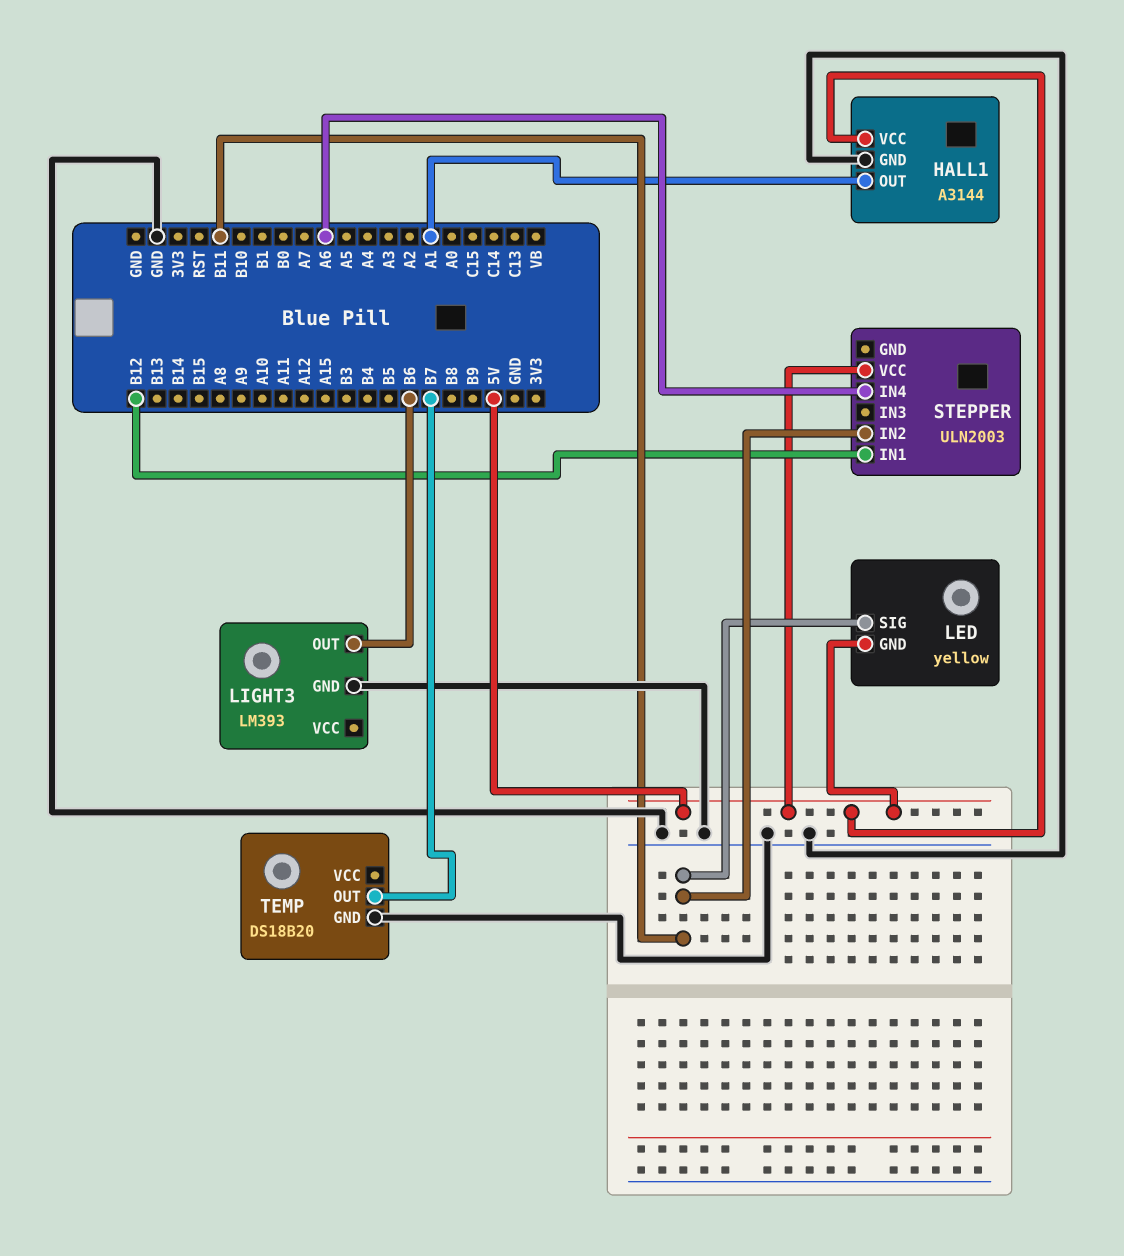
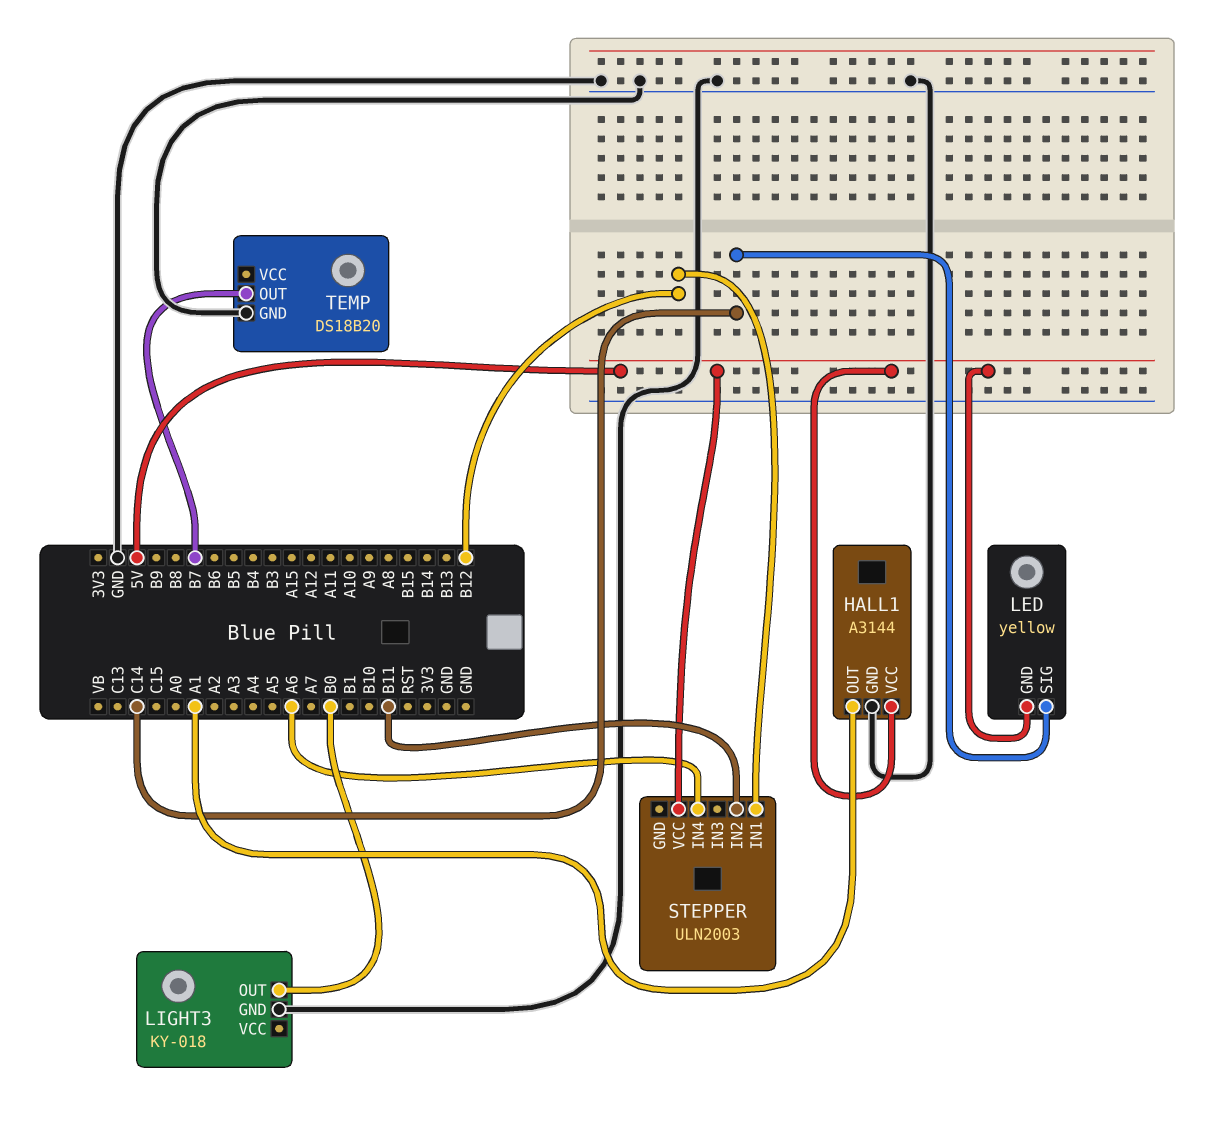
LED pin SIG: B11 -> C14
LIGHT3: LM393 -> KY-018
LIGHT3 pin OUT: B6 -> B0

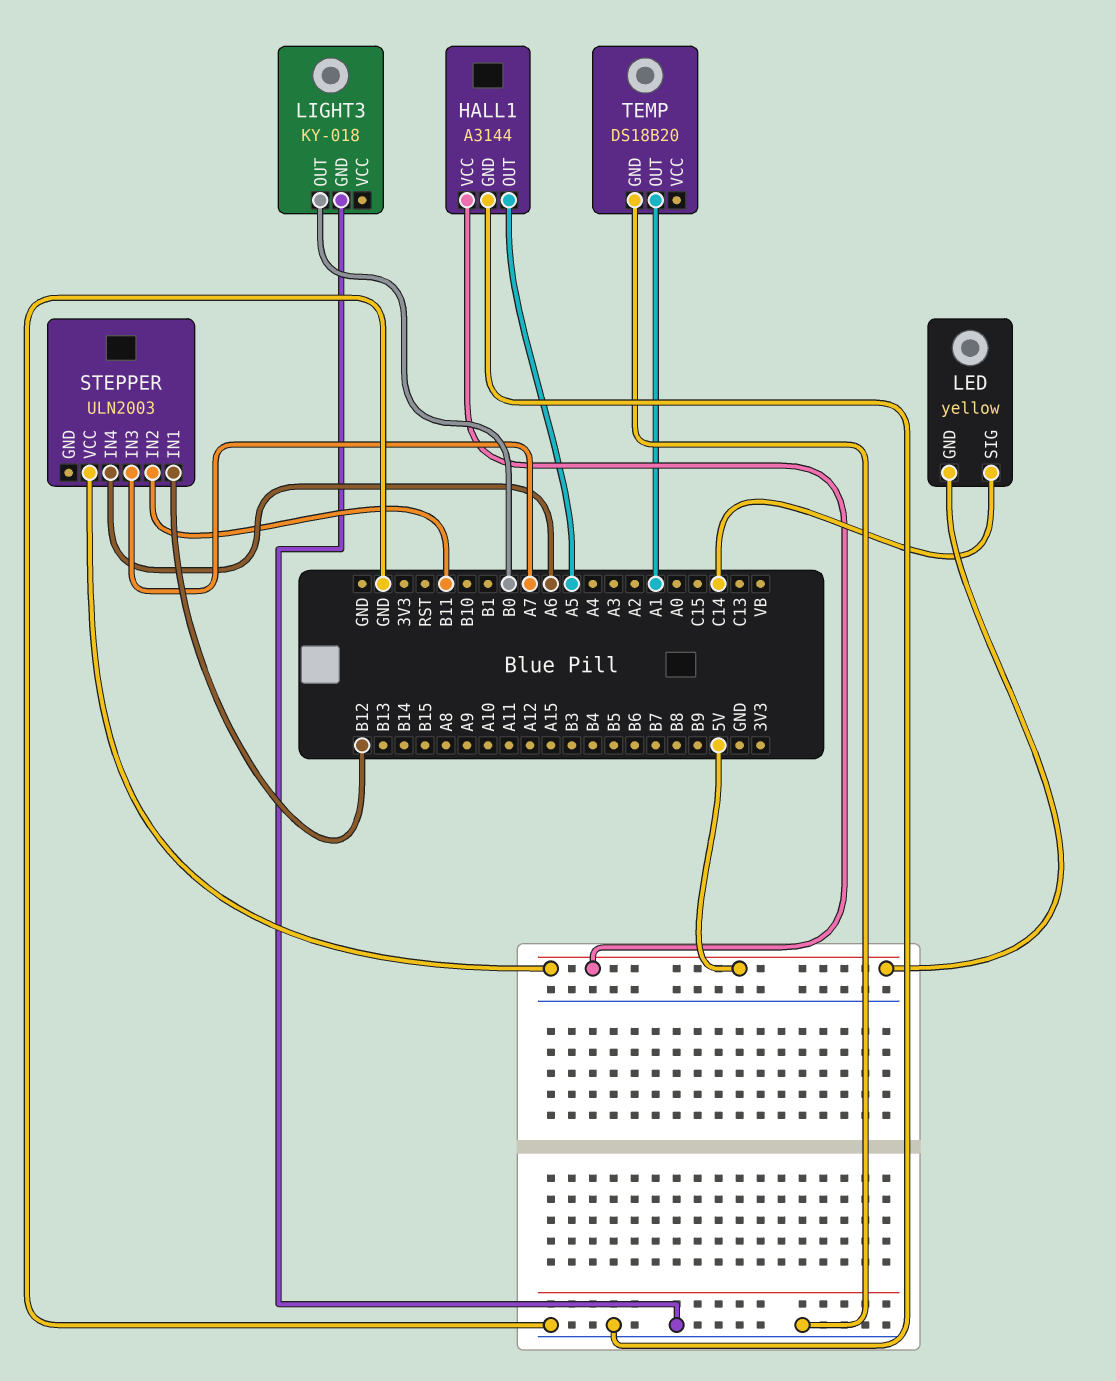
HALL1 pin OUT: A1 -> A5
STEPPER pin IN3: none -> A7
TEMP pin OUT: B7 -> A1

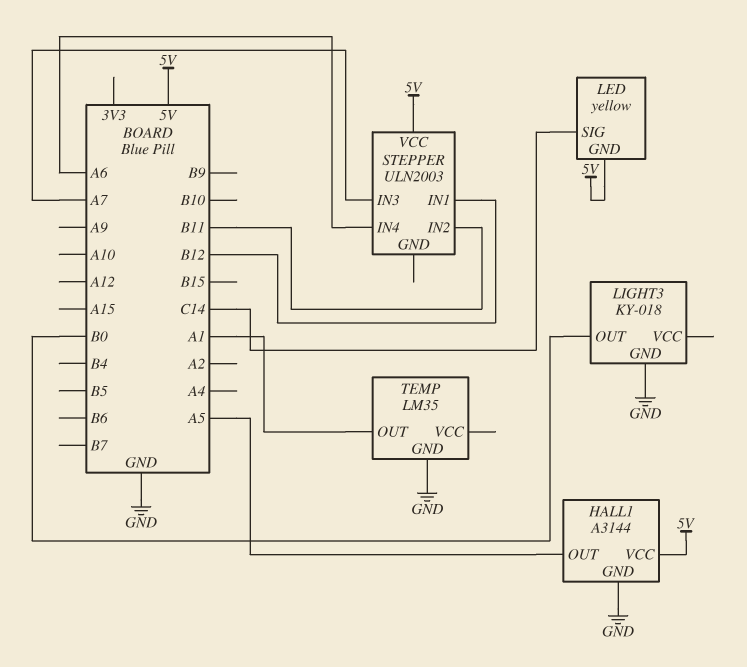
TEMP: DS18B20 -> LM35

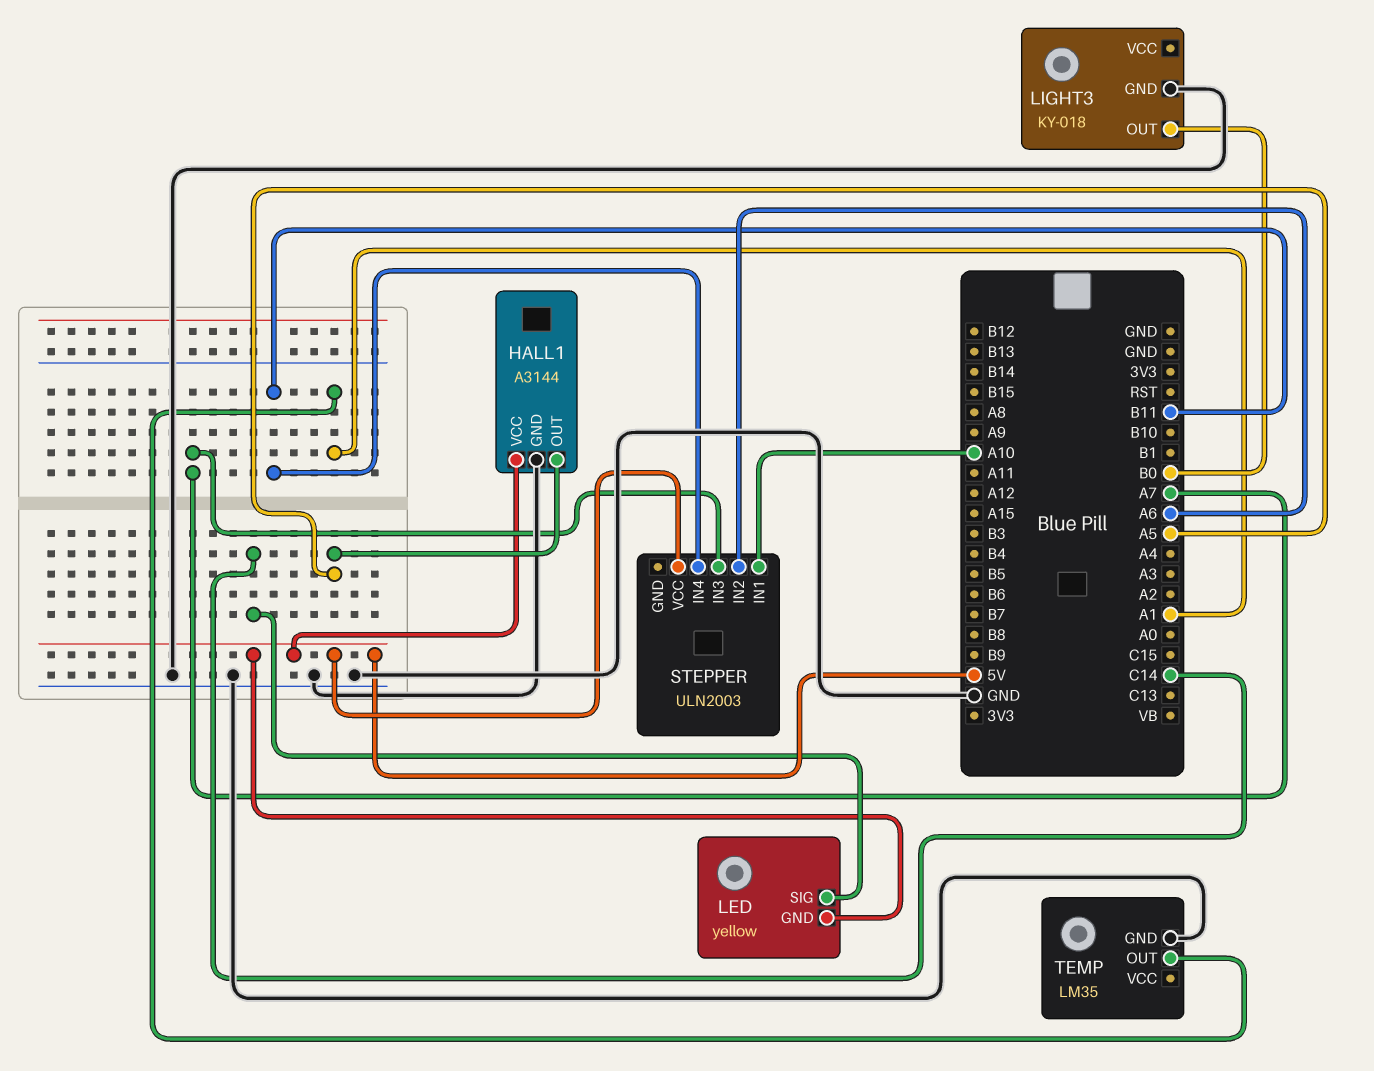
STEPPER pin IN1: B12 -> A10
STEPPER pin IN2: B11 -> A6
STEPPER pin IN4: A6 -> B11

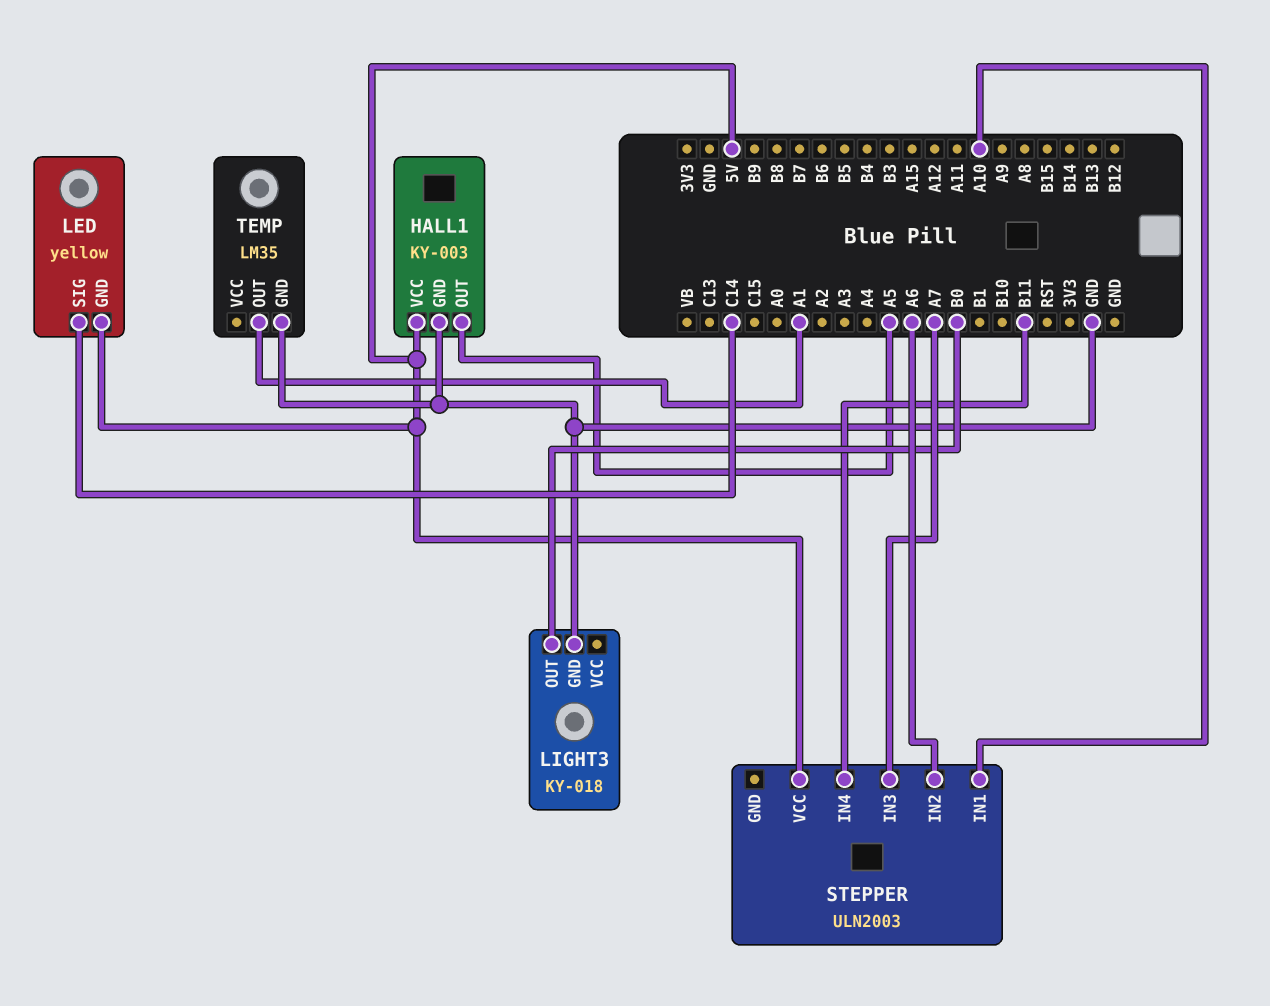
HALL1: A3144 -> KY-003

